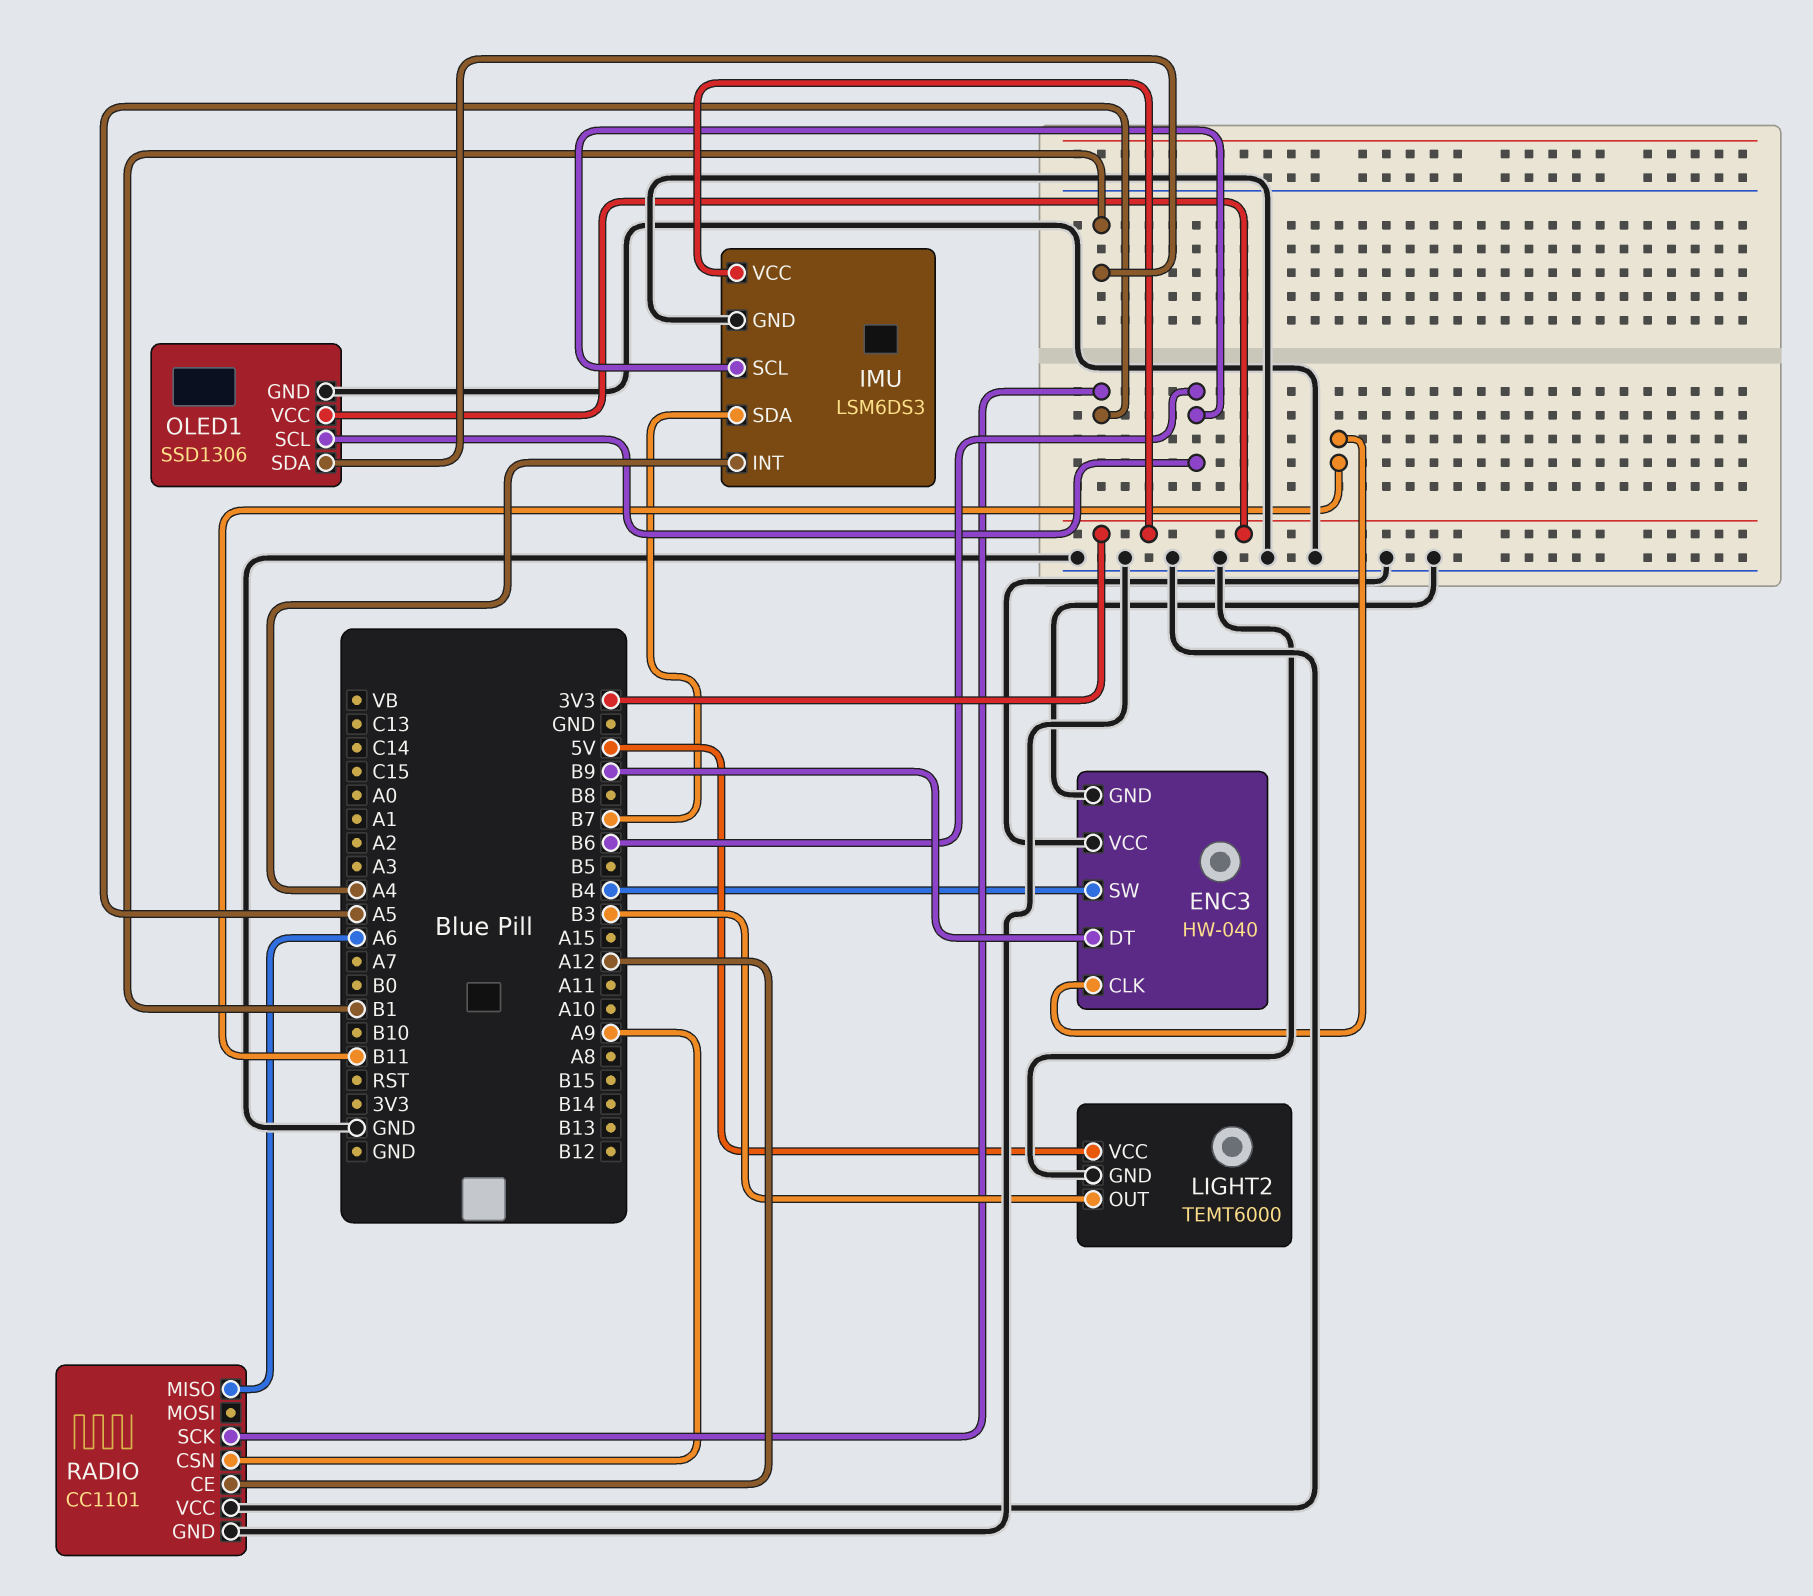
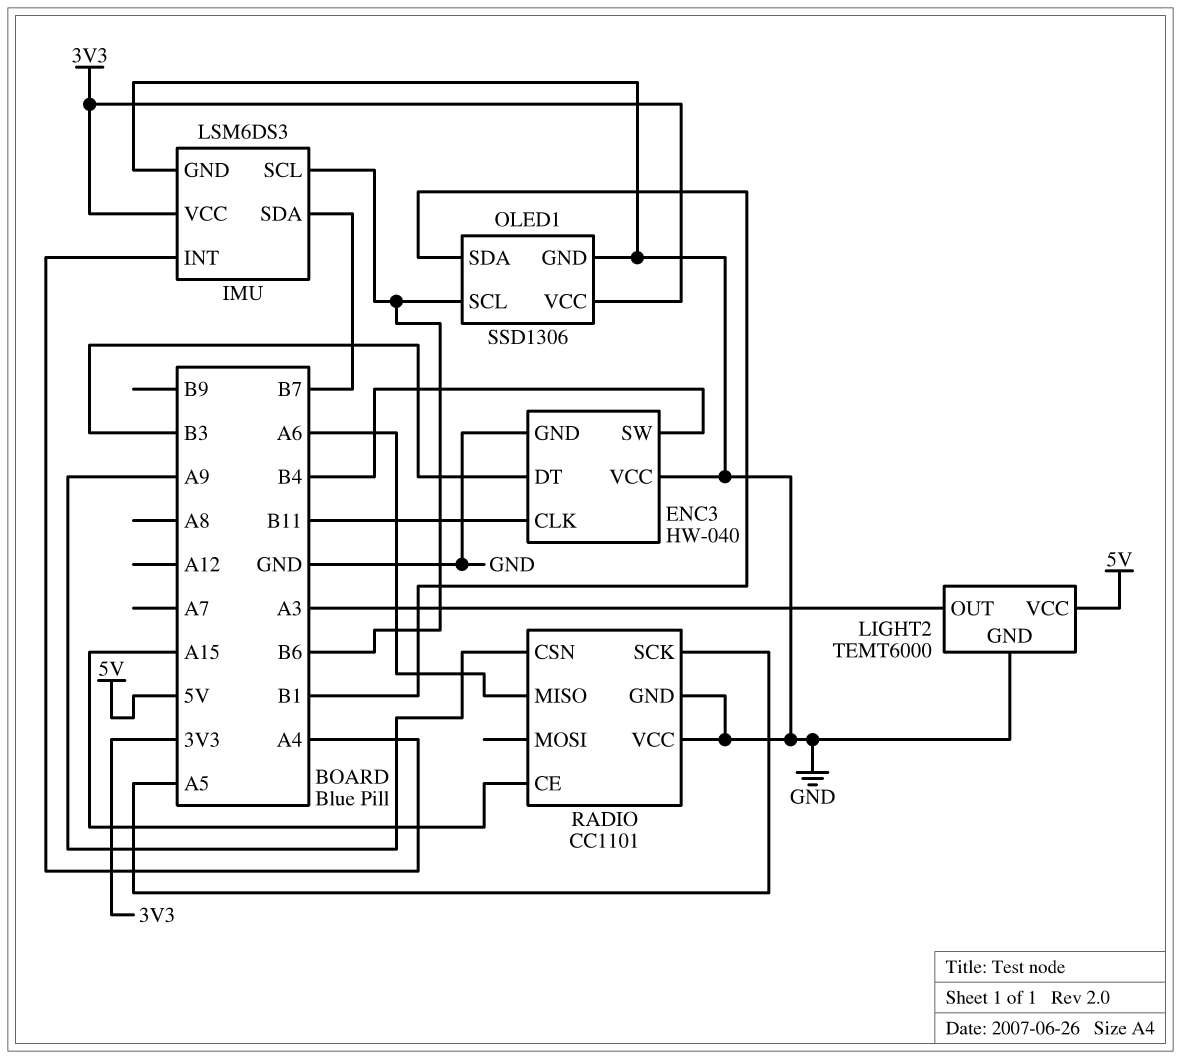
ENC3 pin DT: B9 -> B3
LIGHT2 pin OUT: B3 -> A3
RADIO pin CE: A12 -> A15

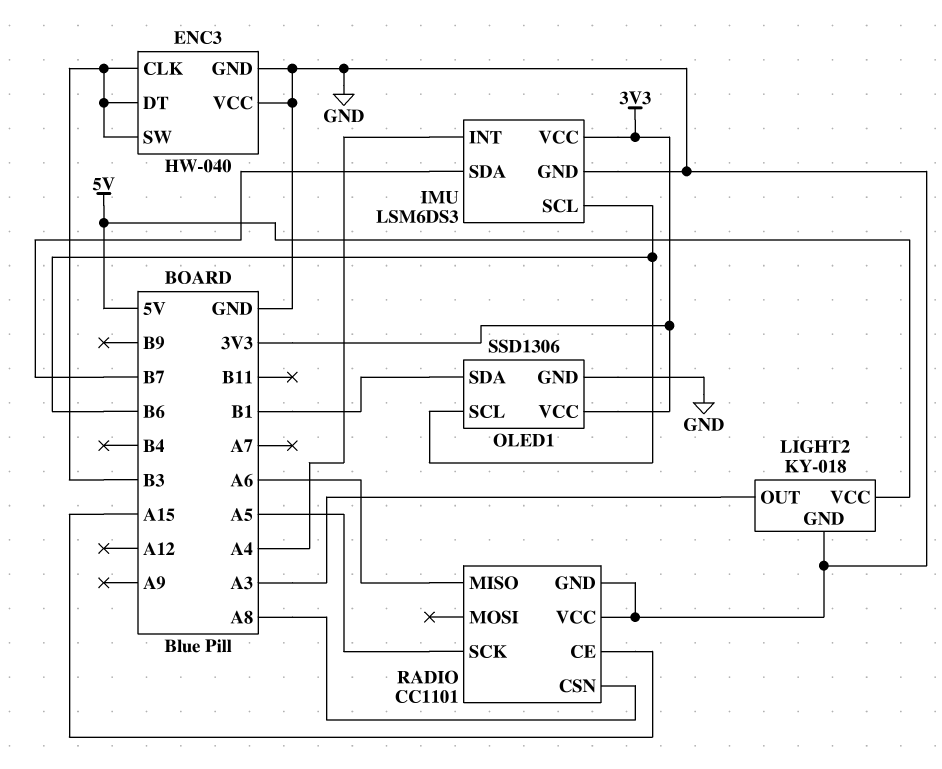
ENC3 pin CLK: B11 -> B3
ENC3 pin SW: B4 -> B3
LIGHT2: TEMT6000 -> KY-018
RADIO pin CSN: A9 -> A8

